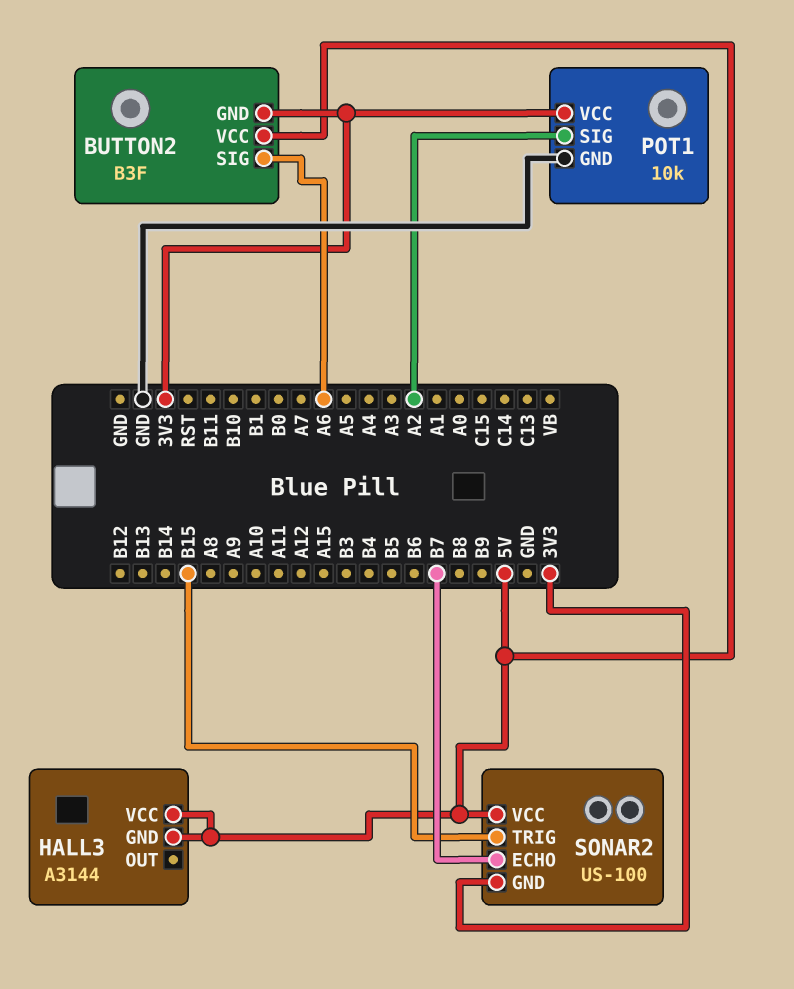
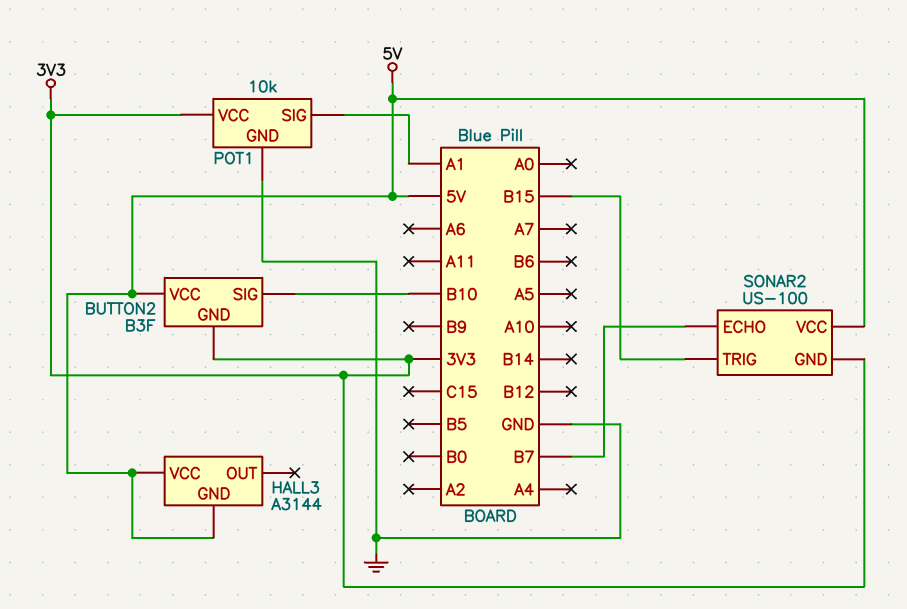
BUTTON2 pin SIG: A6 -> B10
POT1 pin SIG: A2 -> A1

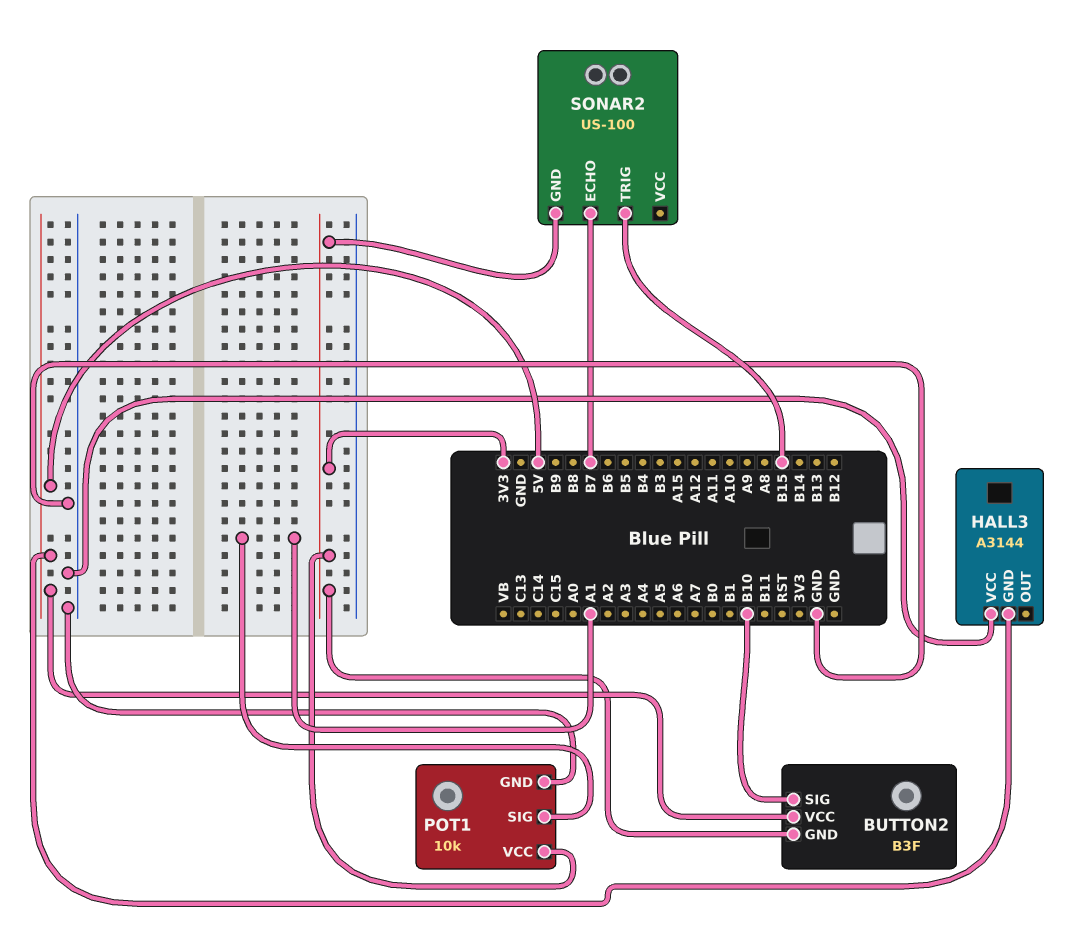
HALL3 pin VCC: 5V -> GND
SONAR2 pin VCC: 5V -> none

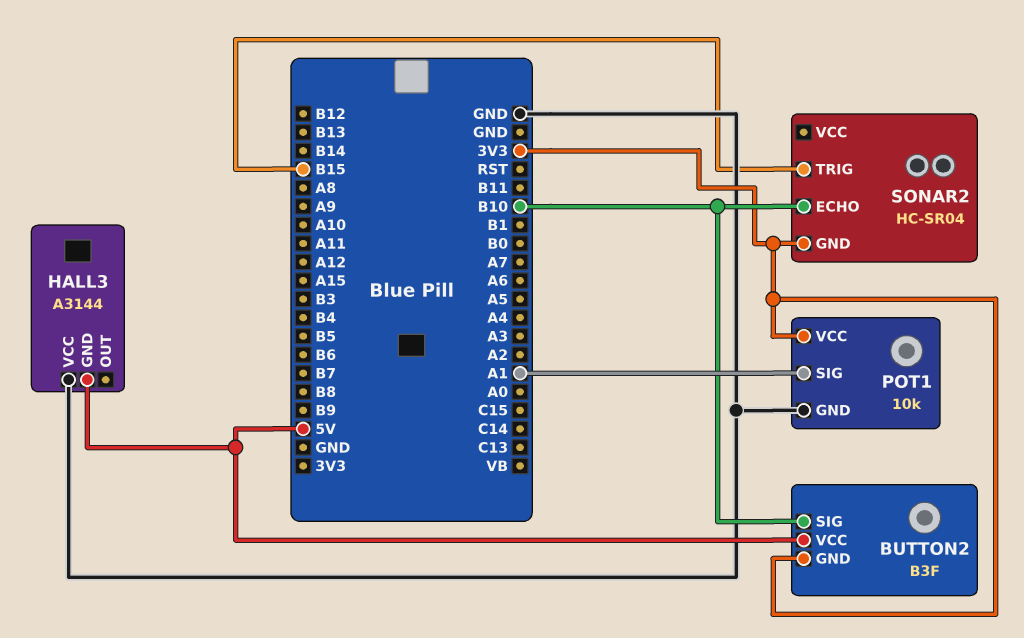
SONAR2: US-100 -> HC-SR04
SONAR2 pin ECHO: B7 -> B10

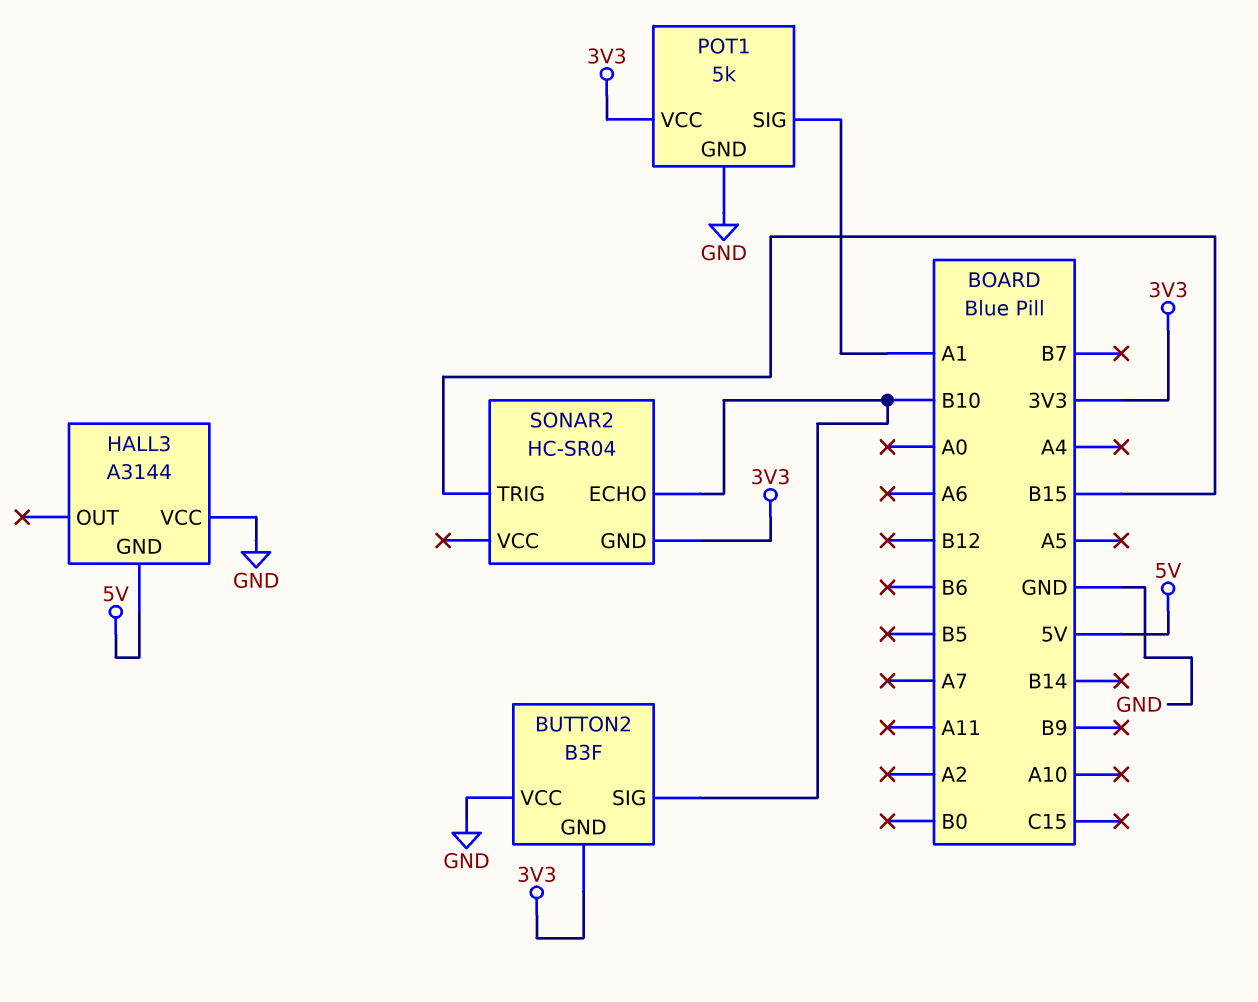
BUTTON2 pin VCC: 5V -> GND
POT1: 10k -> 5k

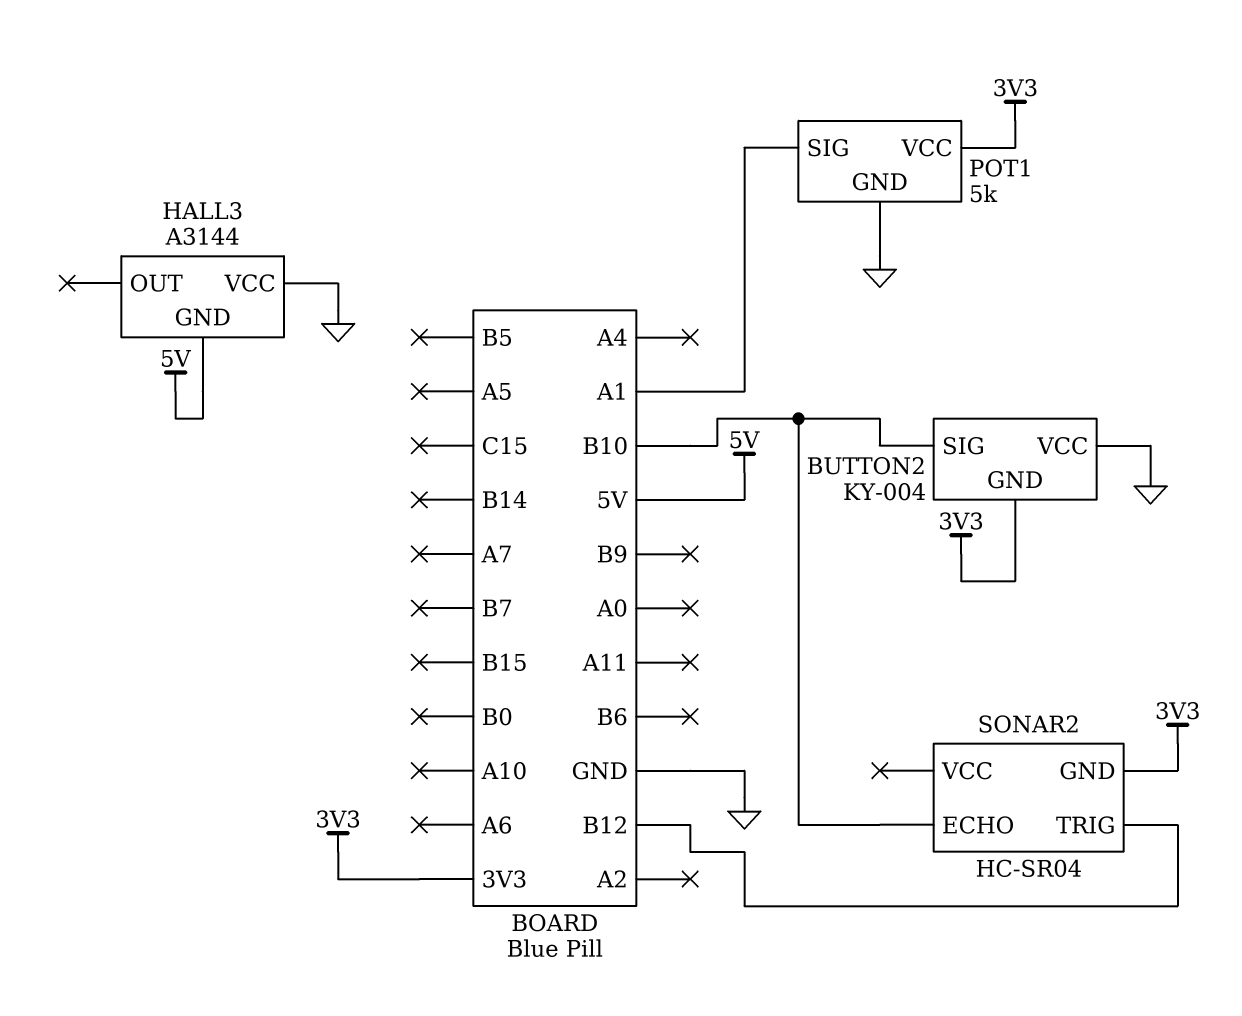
BUTTON2: B3F -> KY-004
SONAR2 pin TRIG: B15 -> B12

